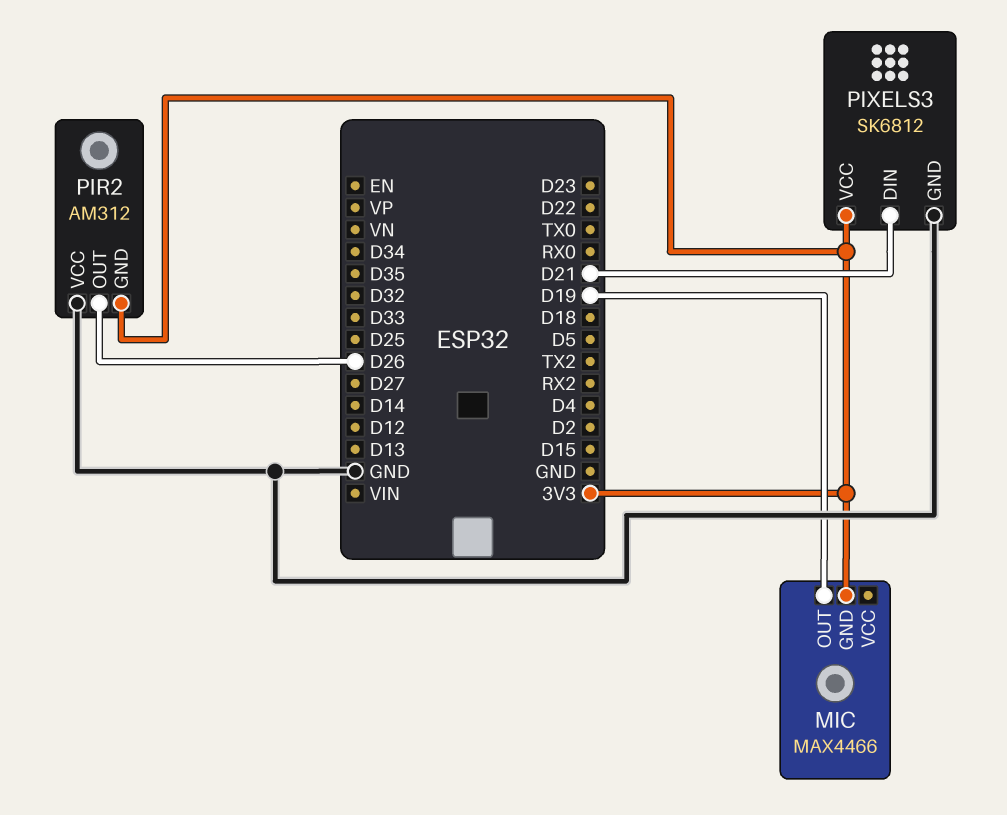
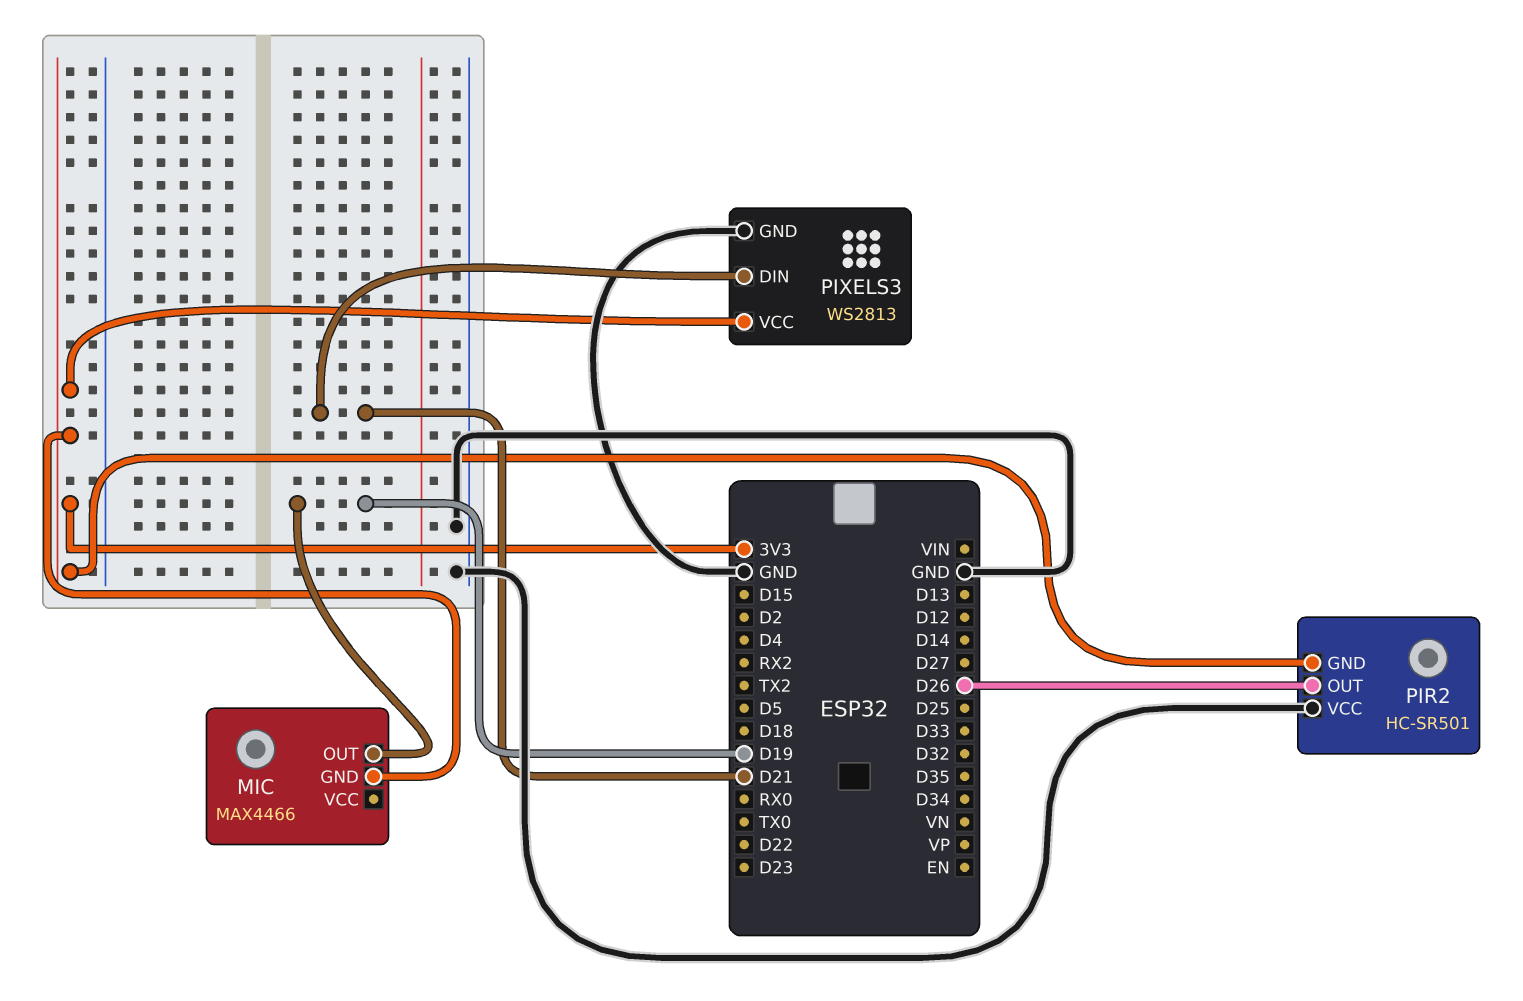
PIR2: AM312 -> HC-SR501
PIXELS3: SK6812 -> WS2813

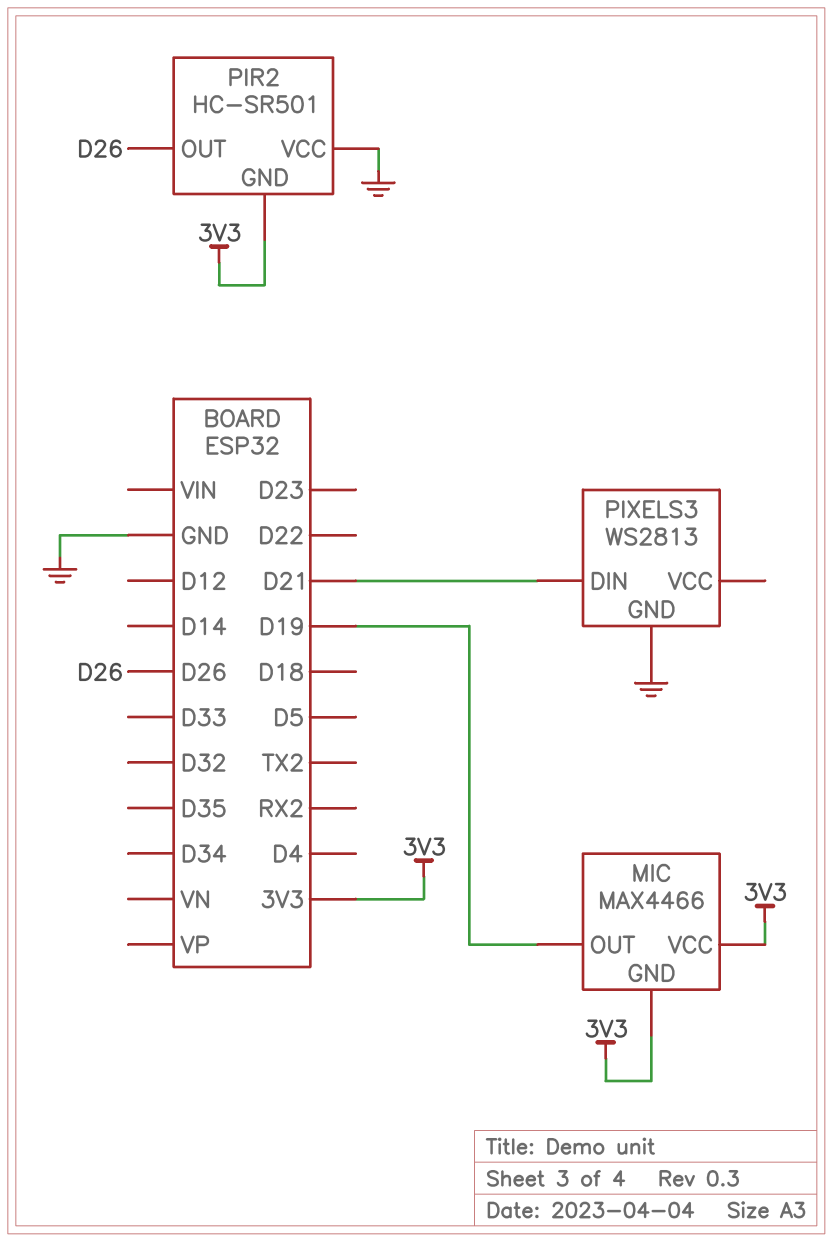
MIC pin VCC: none -> 3V3
PIXELS3 pin VCC: 3V3 -> none

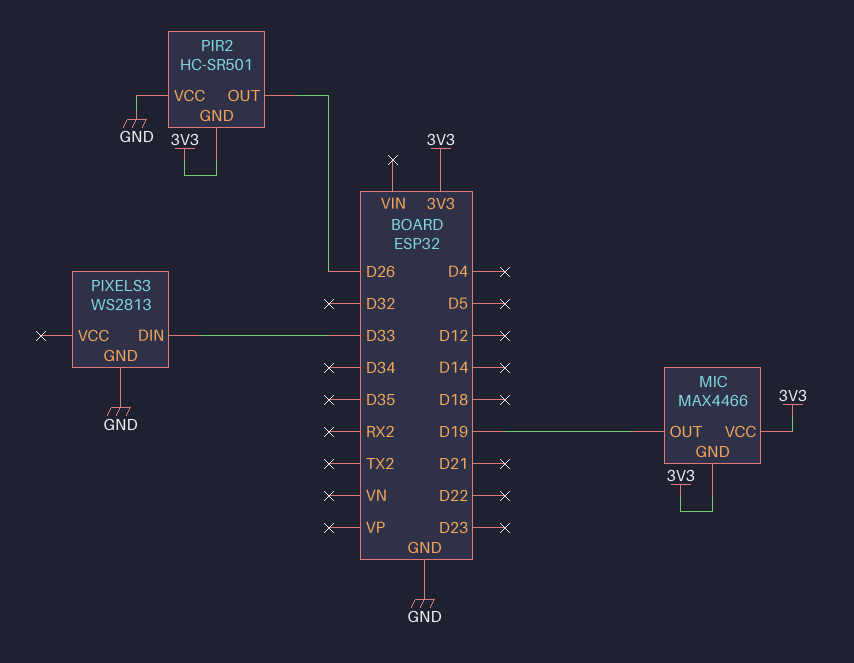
PIXELS3 pin DIN: D21 -> D33

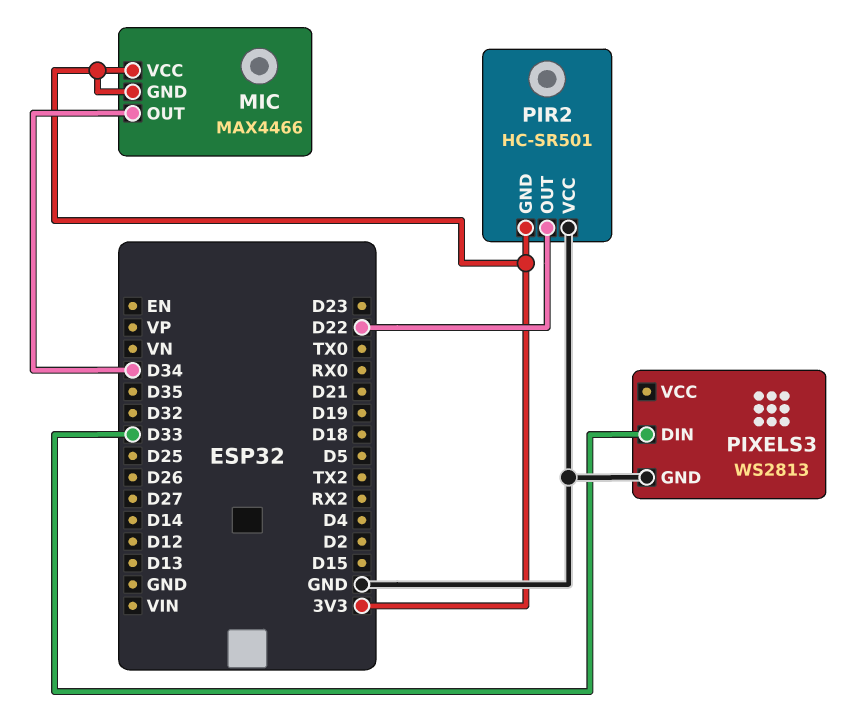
MIC pin OUT: D19 -> D34
PIR2 pin OUT: D26 -> D22

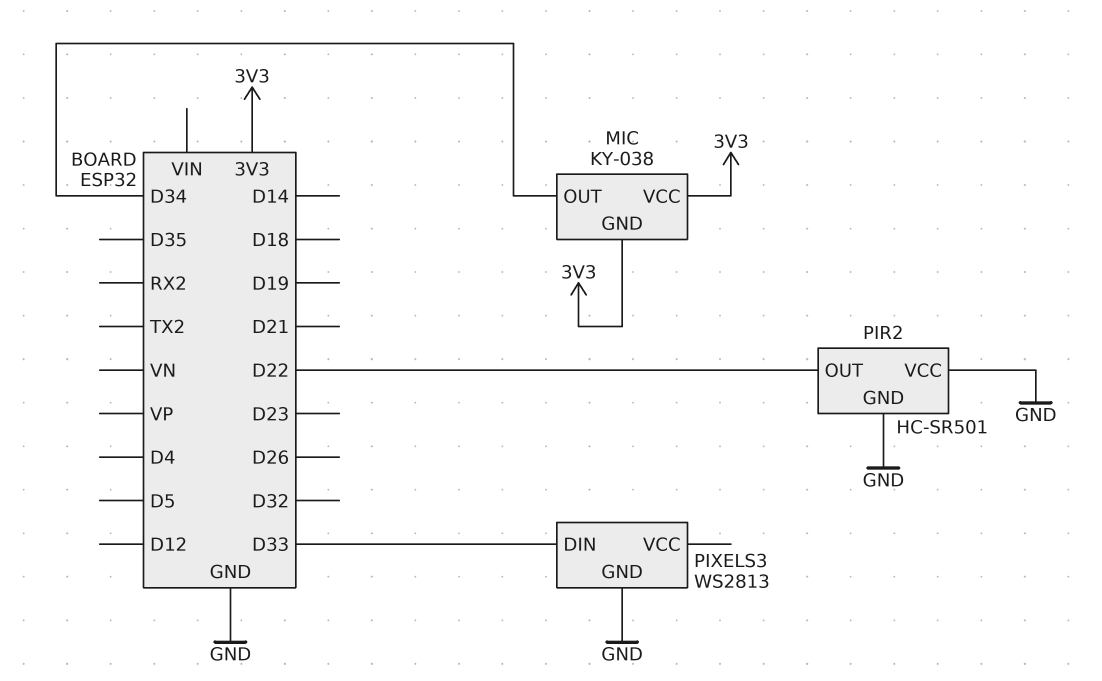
MIC: MAX4466 -> KY-038
PIR2 pin GND: 3V3 -> GND

